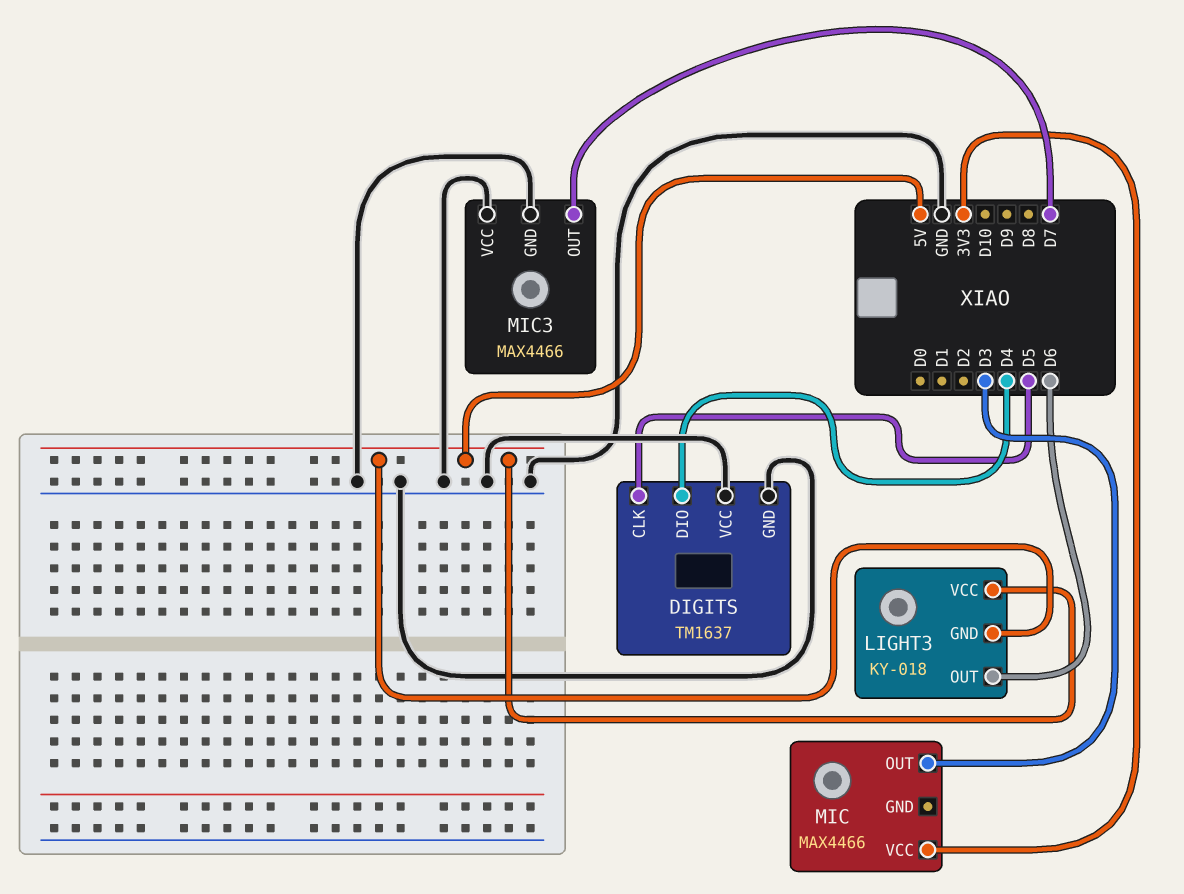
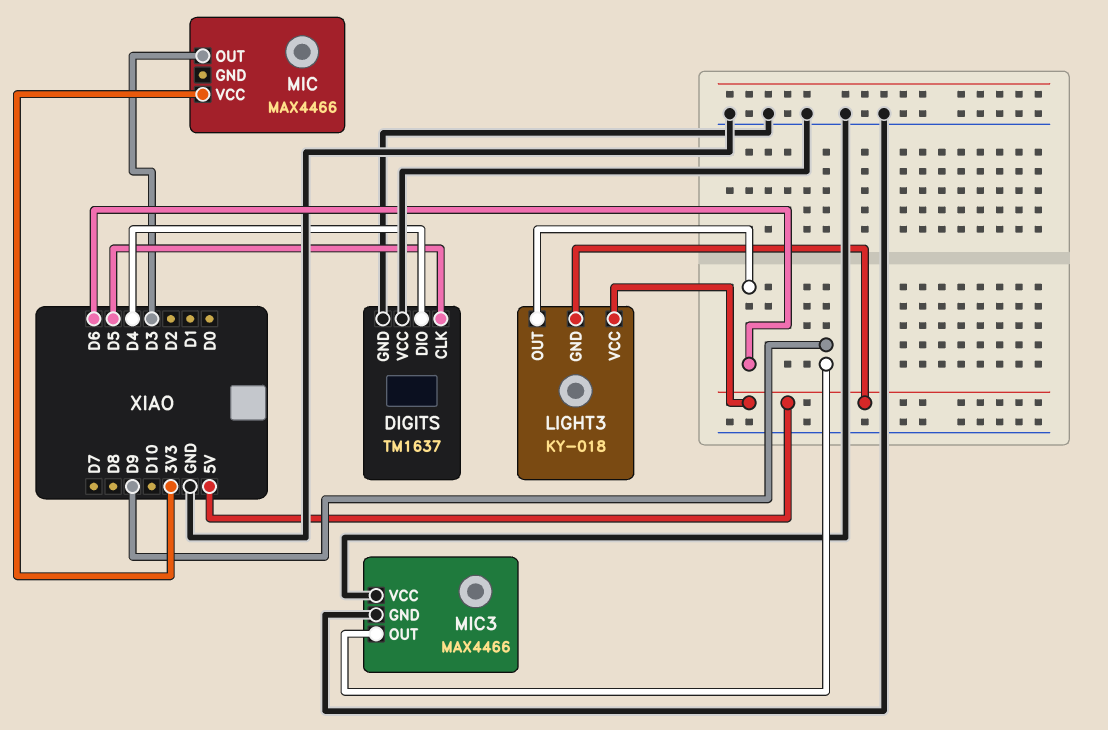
MIC3 pin OUT: D7 -> D9

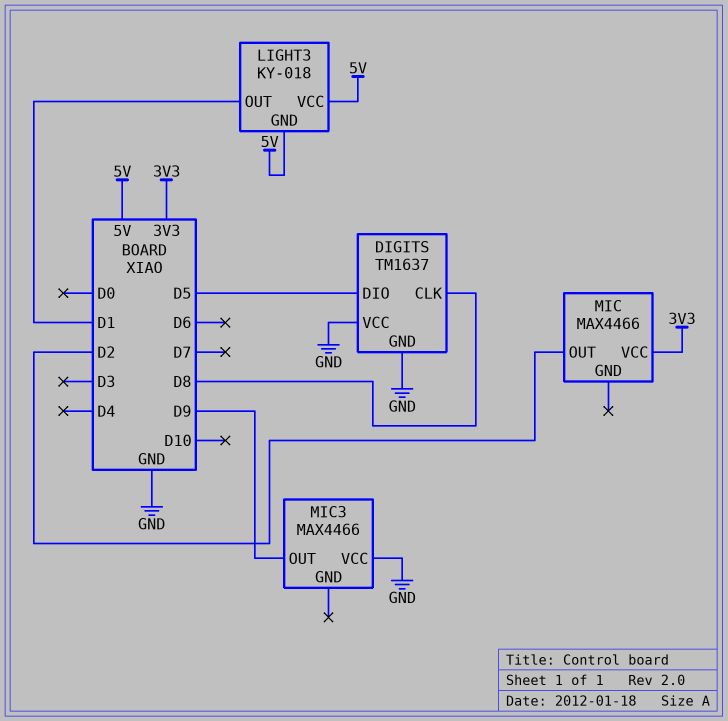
DIGITS pin CLK: D5 -> D8
DIGITS pin DIO: D4 -> D5
LIGHT3 pin OUT: D6 -> D1
MIC pin OUT: D3 -> D2
MIC3 pin GND: GND -> none

